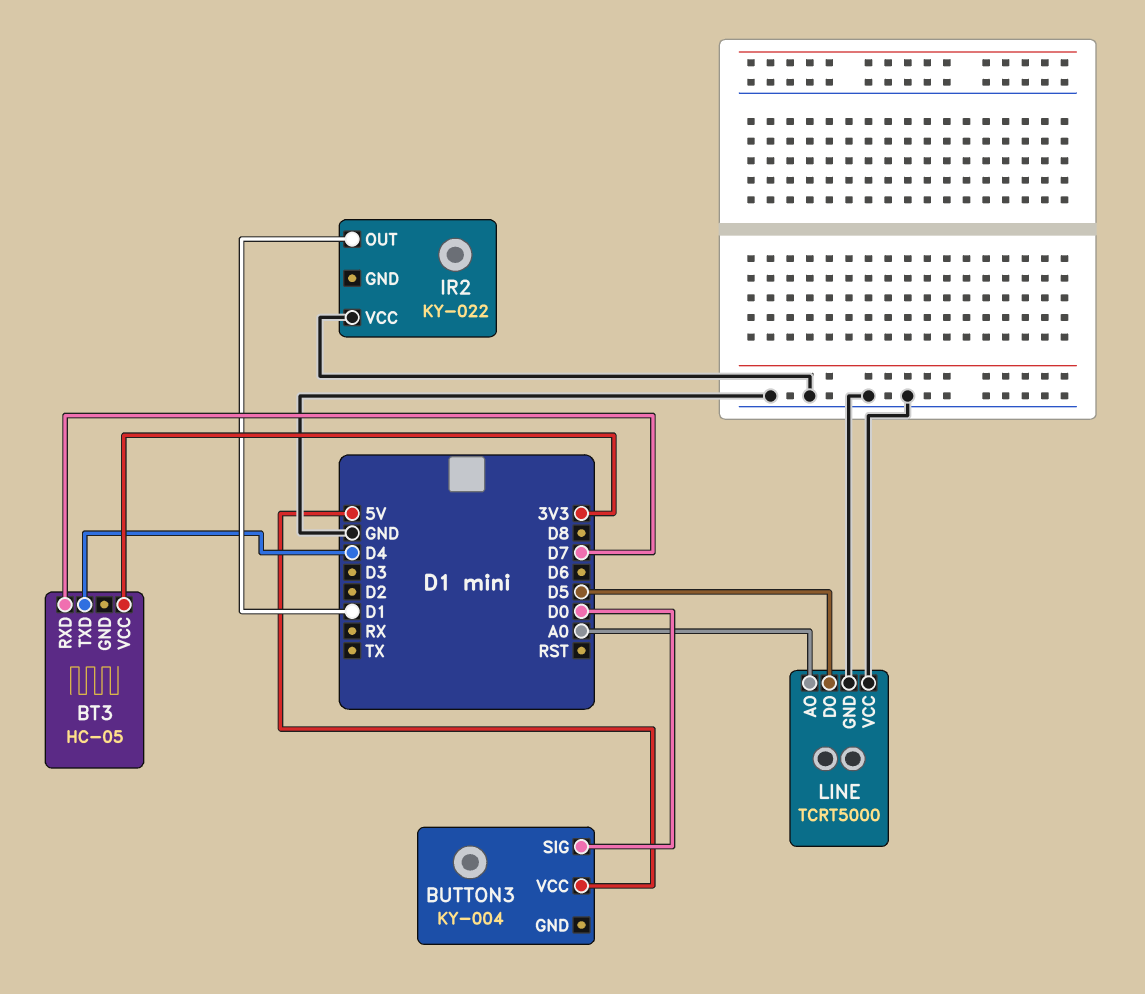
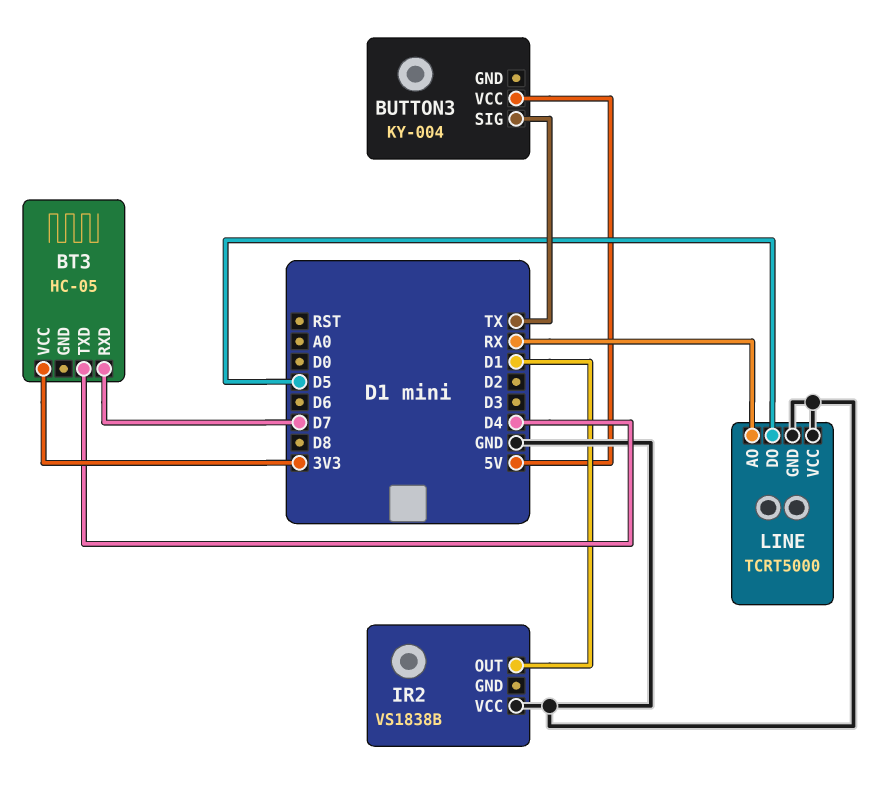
BUTTON3 pin SIG: D0 -> TX
IR2: KY-022 -> VS1838B
LINE pin AO: A0 -> RX

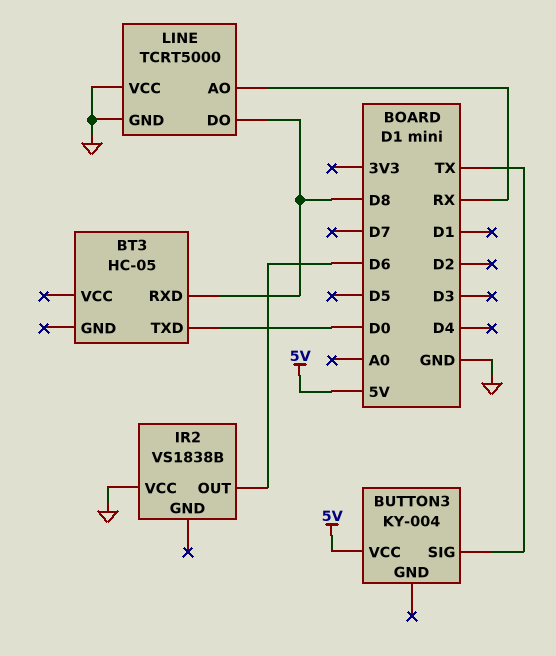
BT3 pin RXD: D7 -> D8
BT3 pin TXD: D4 -> D0
BT3 pin VCC: 3V3 -> none
IR2 pin OUT: D1 -> D6
LINE pin DO: D5 -> D8

